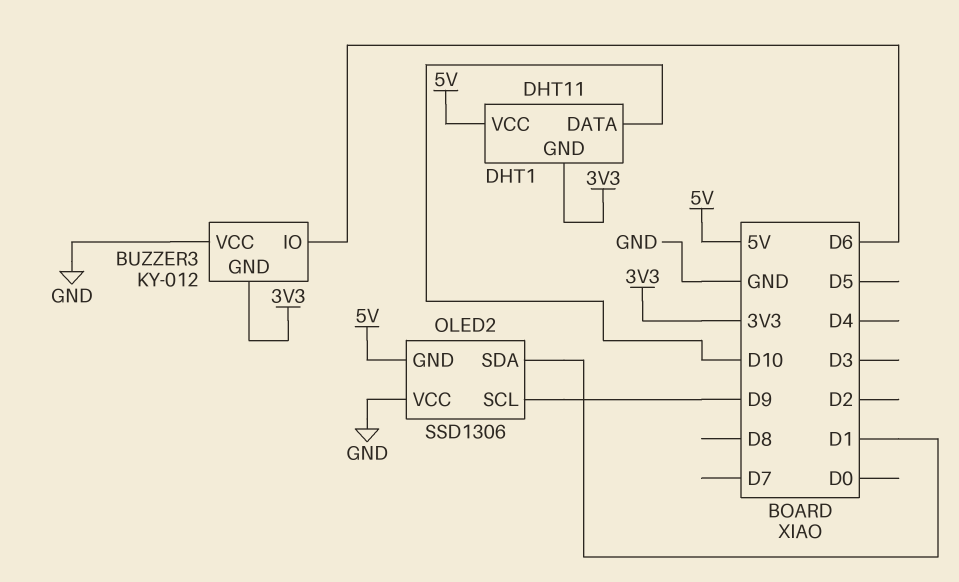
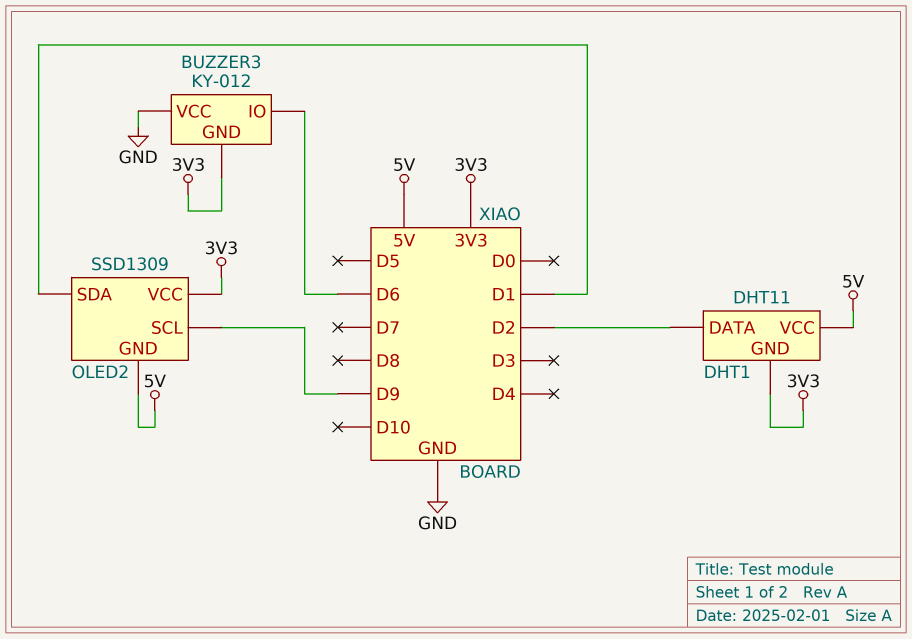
DHT1 pin DATA: D10 -> D2
OLED2: SSD1306 -> SSD1309
OLED2 pin VCC: GND -> 3V3

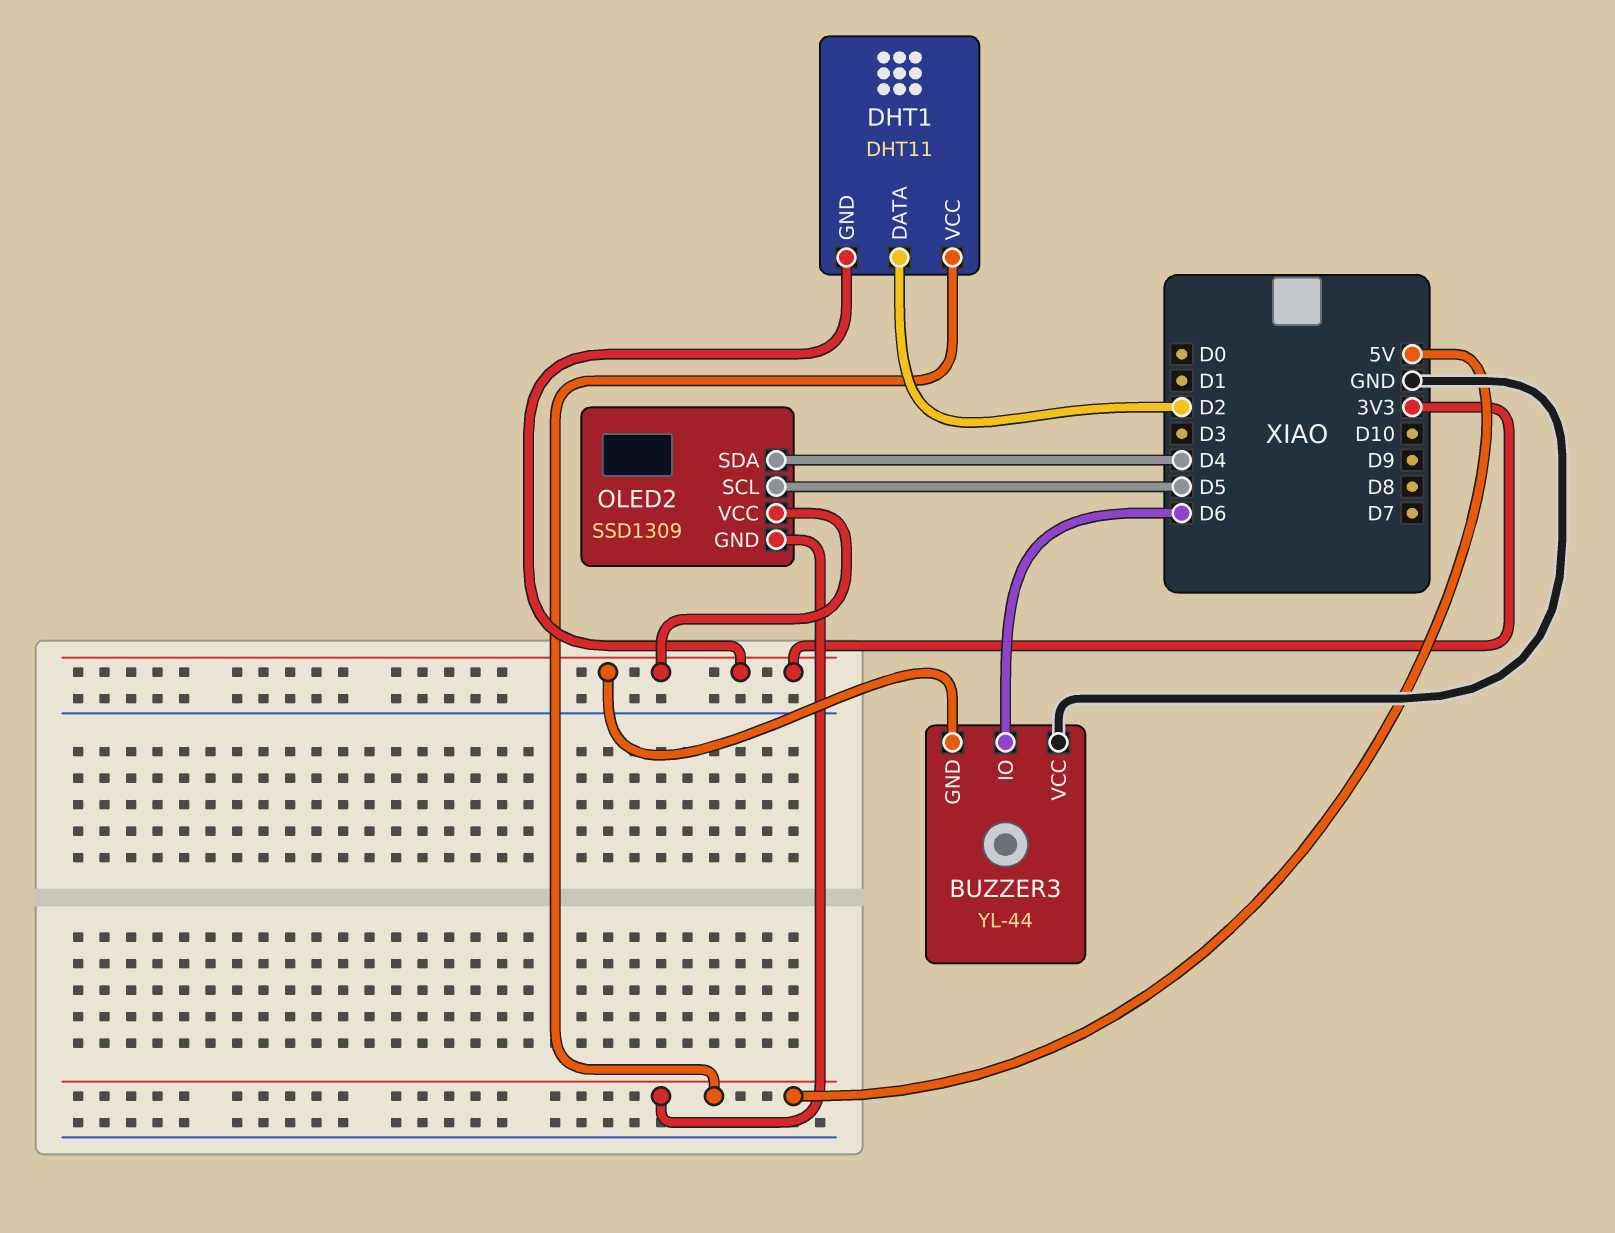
BUZZER3: KY-012 -> YL-44
OLED2 pin SCL: D9 -> D5
OLED2 pin SDA: D1 -> D4

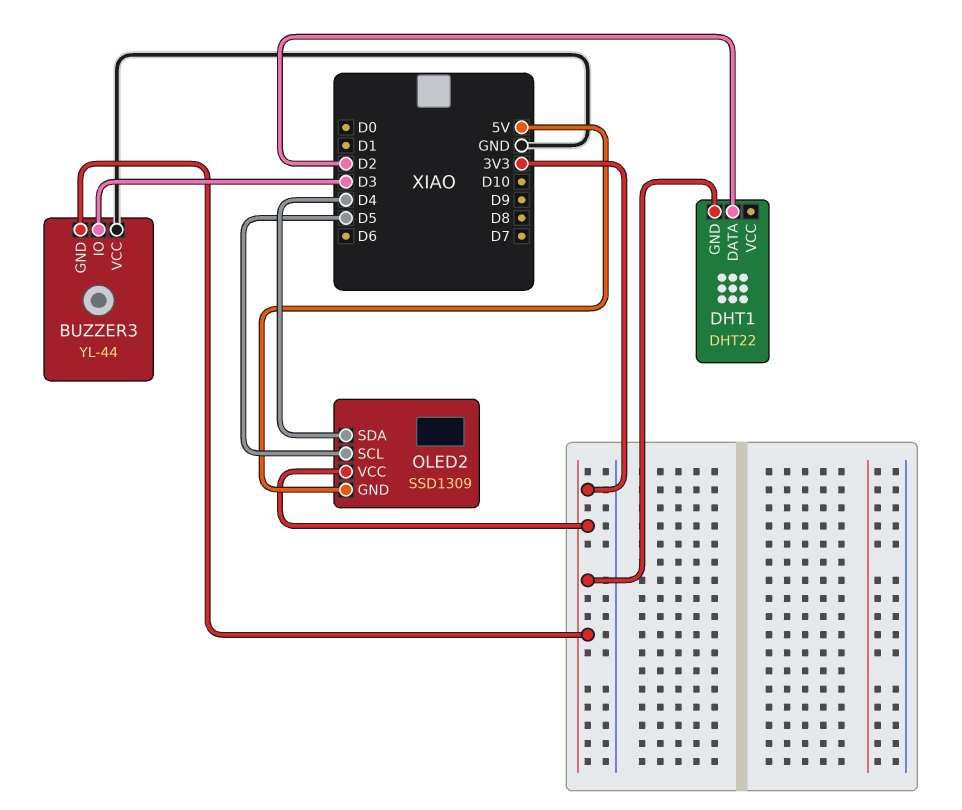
BUZZER3 pin IO: D6 -> D3
DHT1: DHT11 -> DHT22
DHT1 pin VCC: 5V -> none

